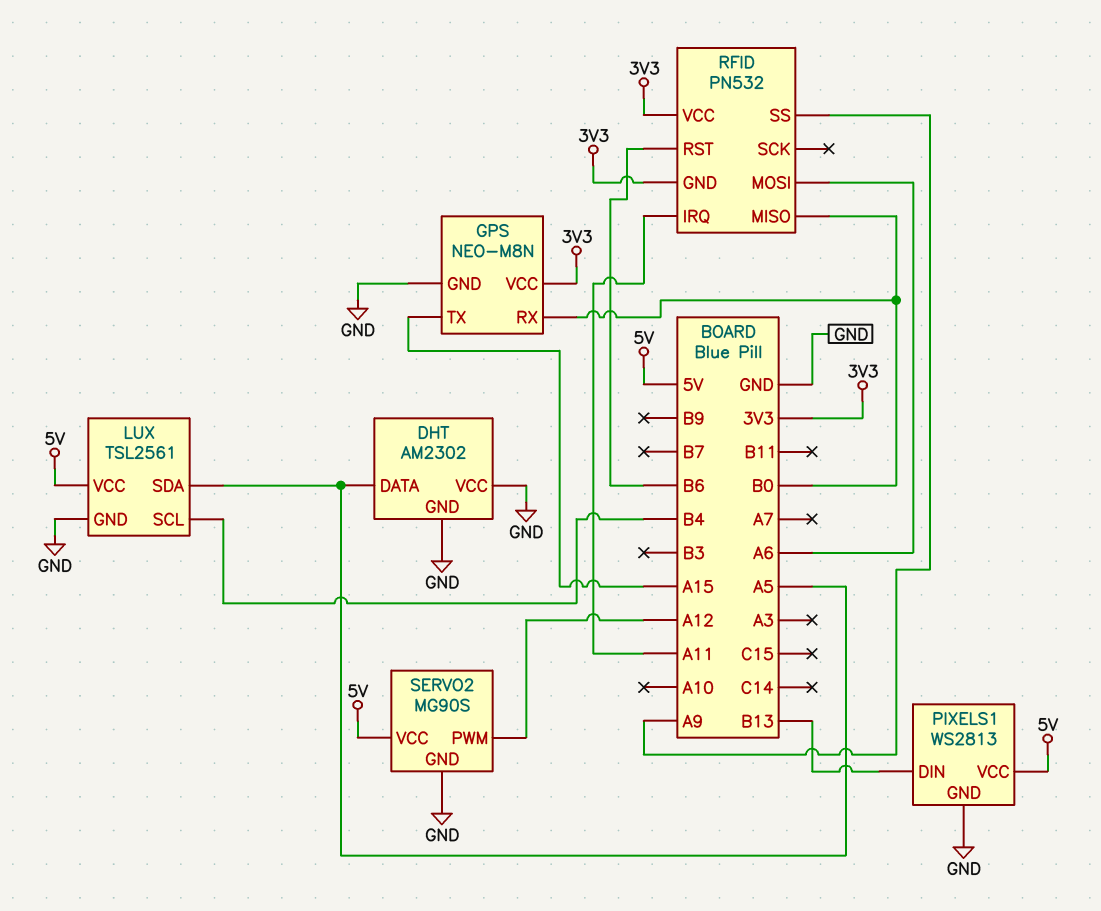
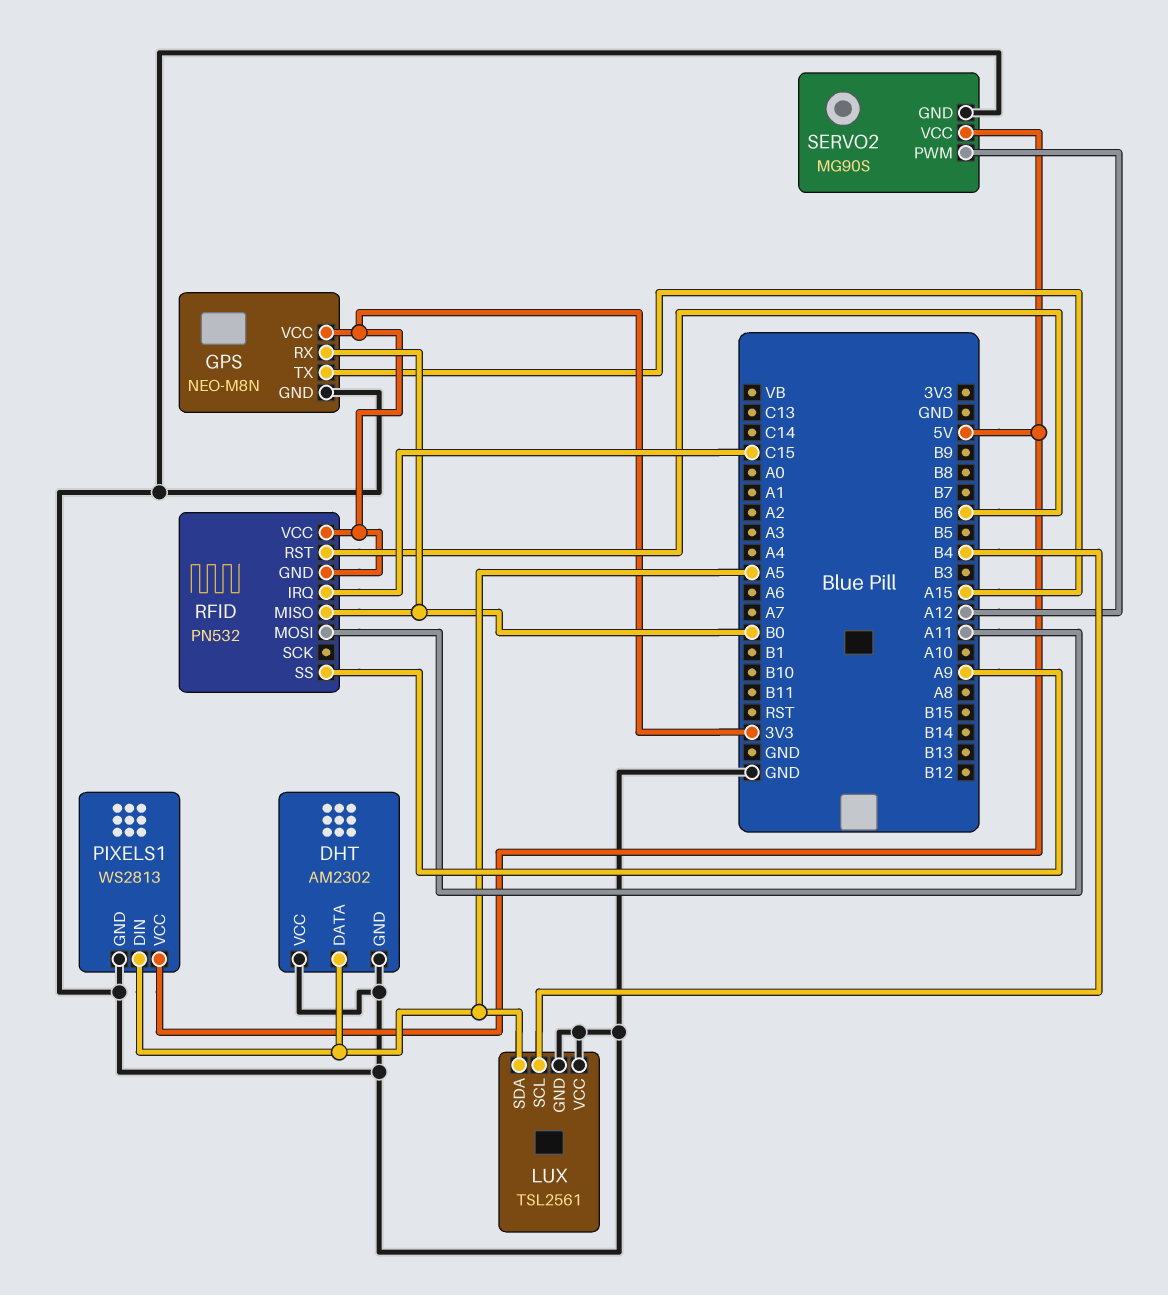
LUX pin VCC: 5V -> GND
PIXELS1 pin DIN: B13 -> A5
RFID pin IRQ: A11 -> C15
RFID pin MOSI: A6 -> A11

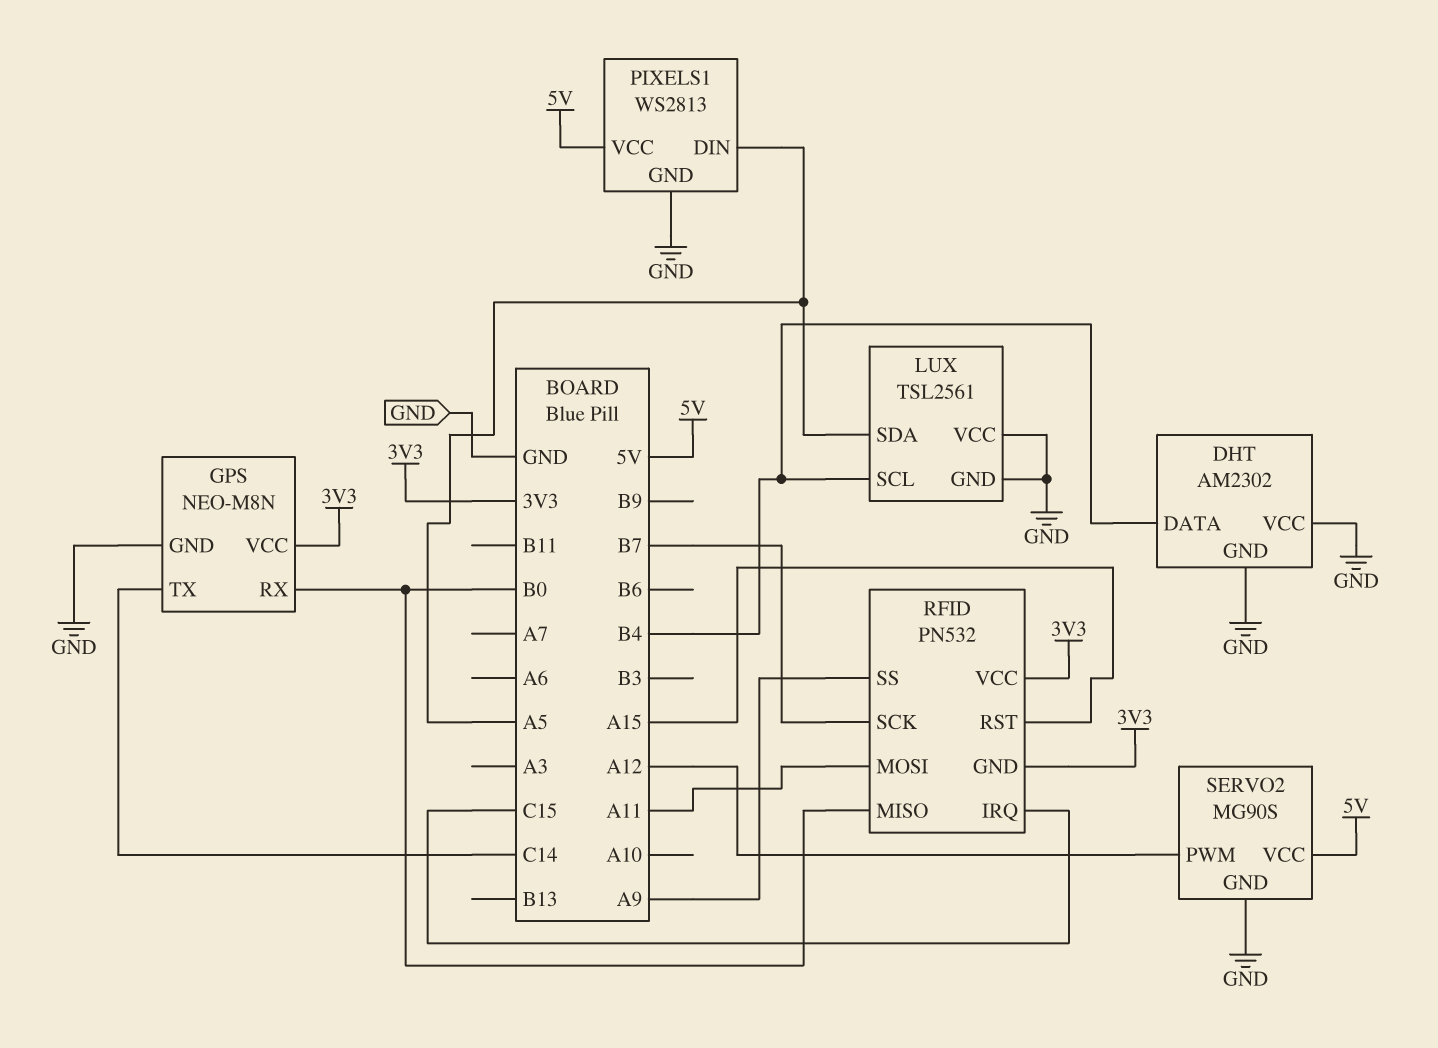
DHT pin DATA: A5 -> B4
GPS pin TX: A15 -> C14
RFID pin RST: B6 -> A15
RFID pin SCK: none -> B7

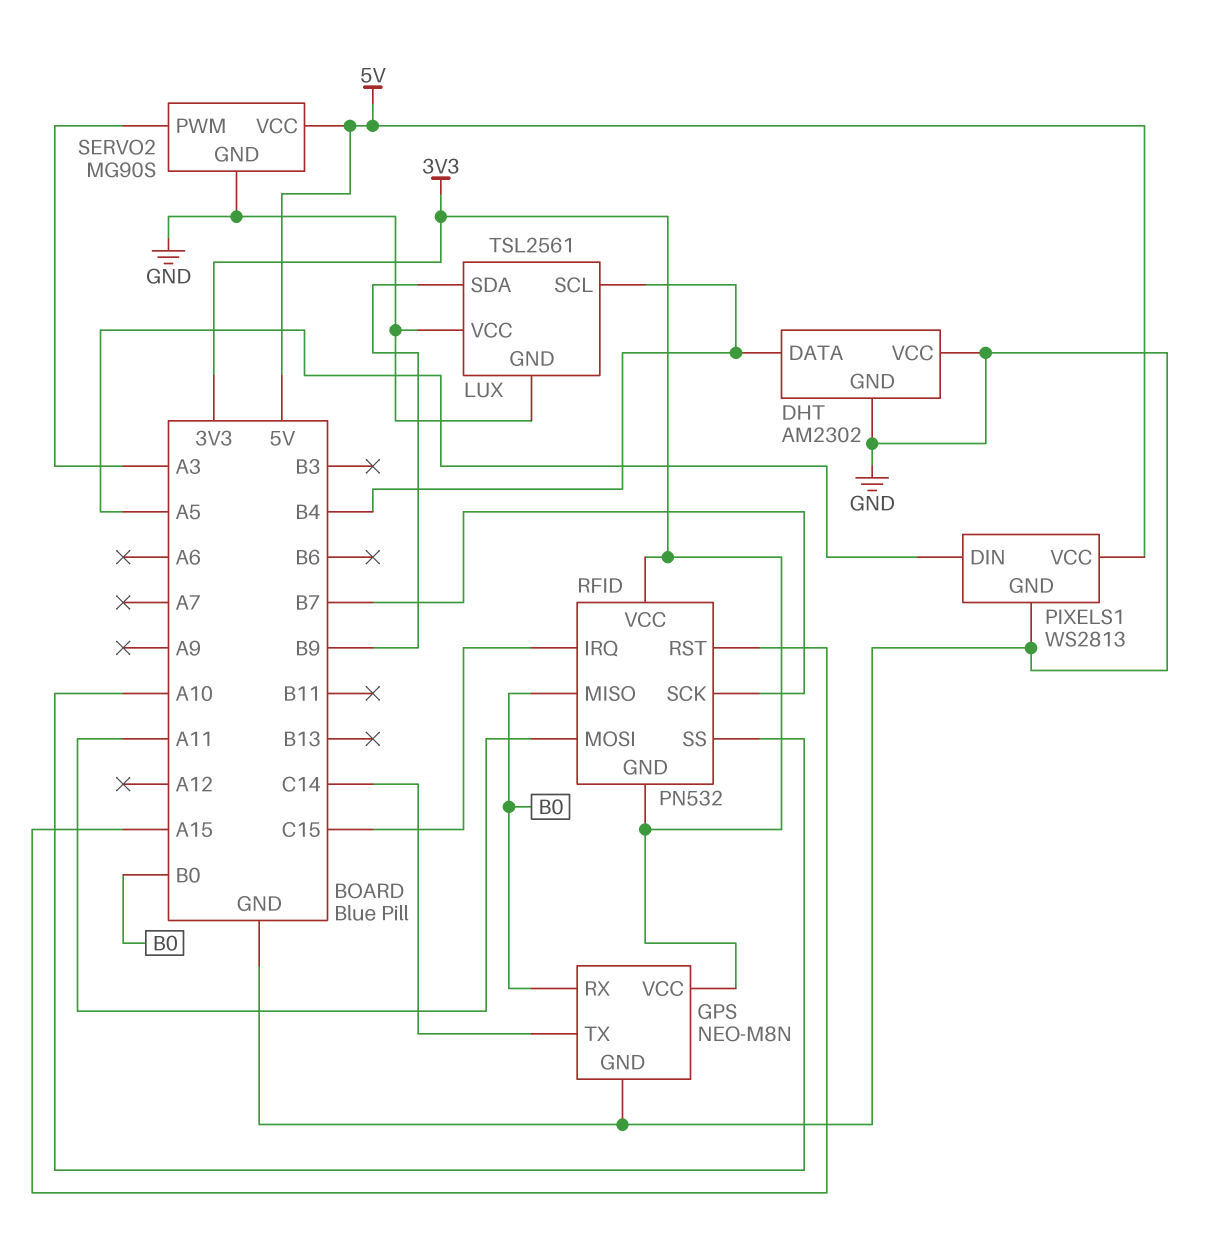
LUX pin SDA: A5 -> B9
RFID pin SS: A9 -> A10
SERVO2 pin PWM: A12 -> A3

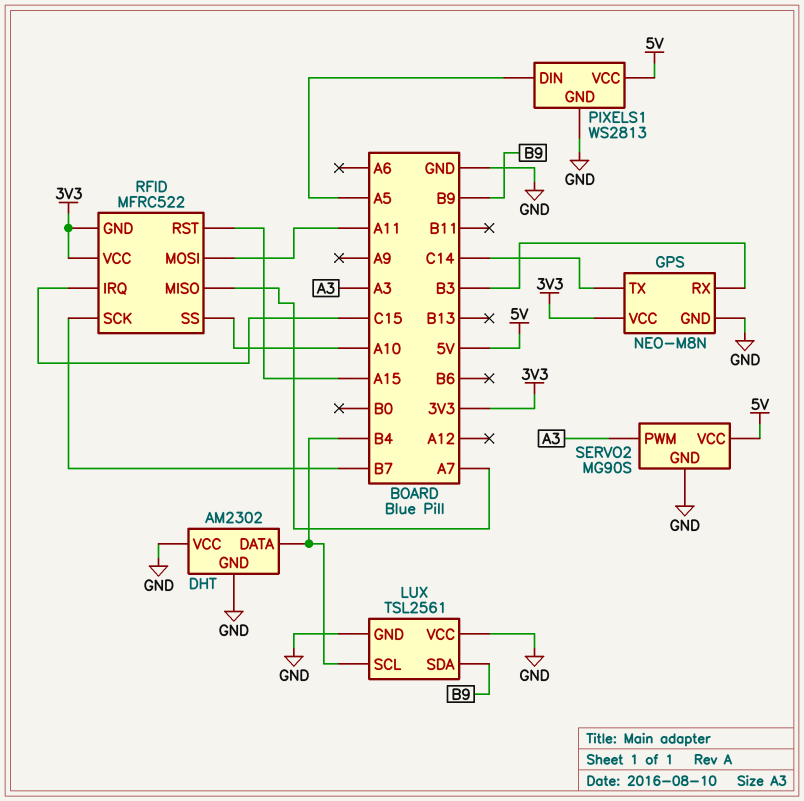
GPS pin RX: B0 -> B3
RFID: PN532 -> MFRC522
RFID pin MISO: B0 -> A7

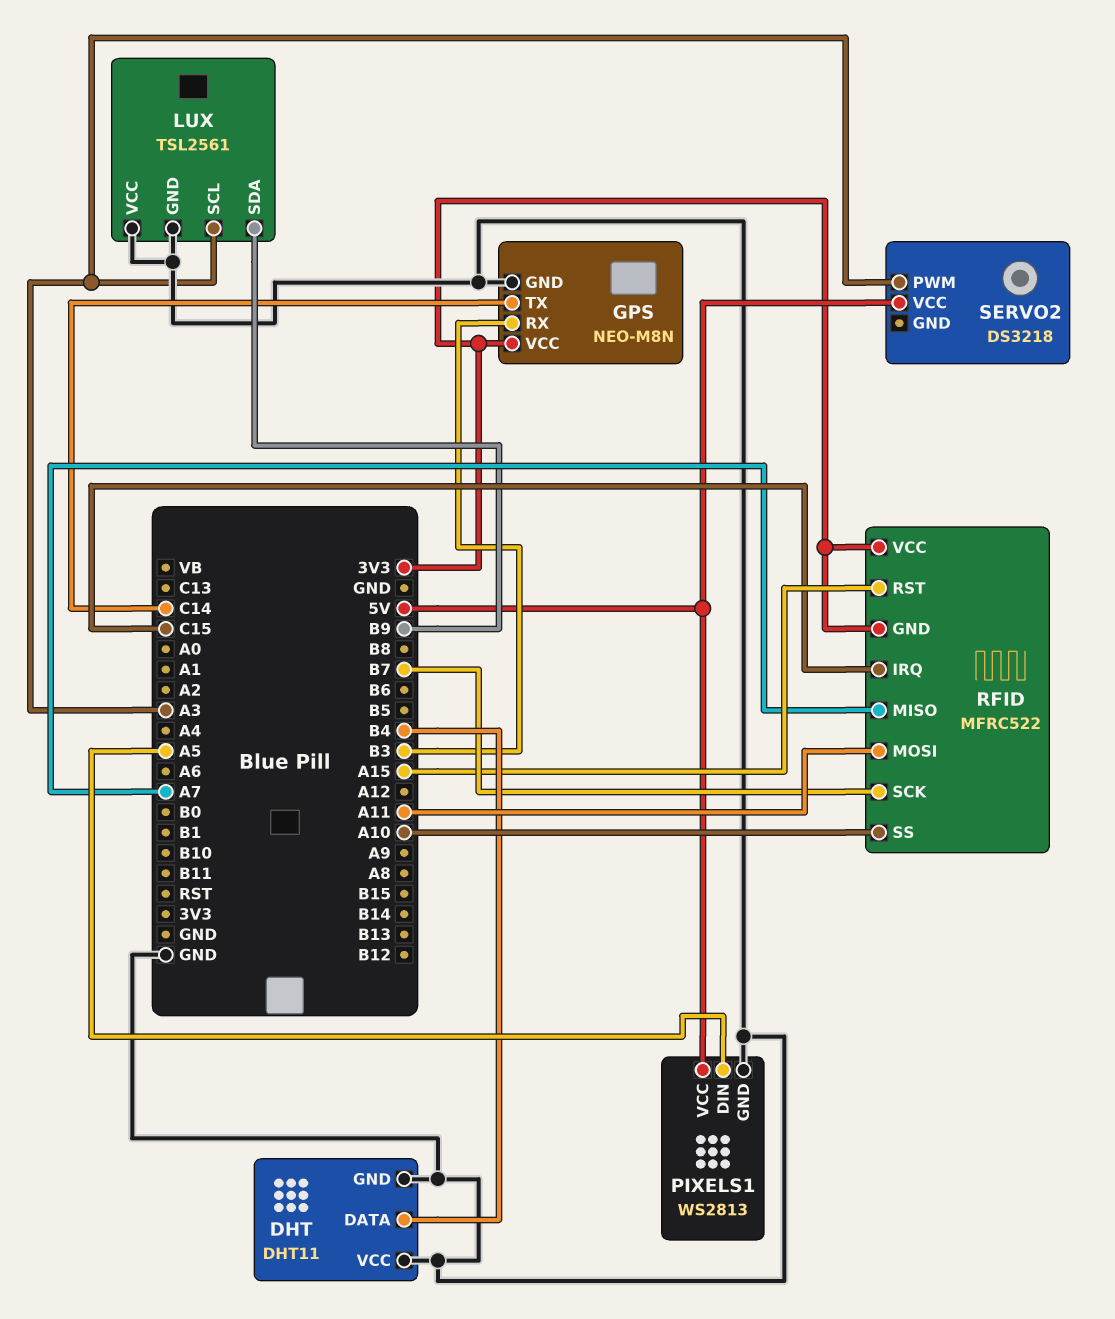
DHT: AM2302 -> DHT11
LUX pin SCL: B4 -> A3
SERVO2: MG90S -> DS3218
SERVO2 pin GND: GND -> none

